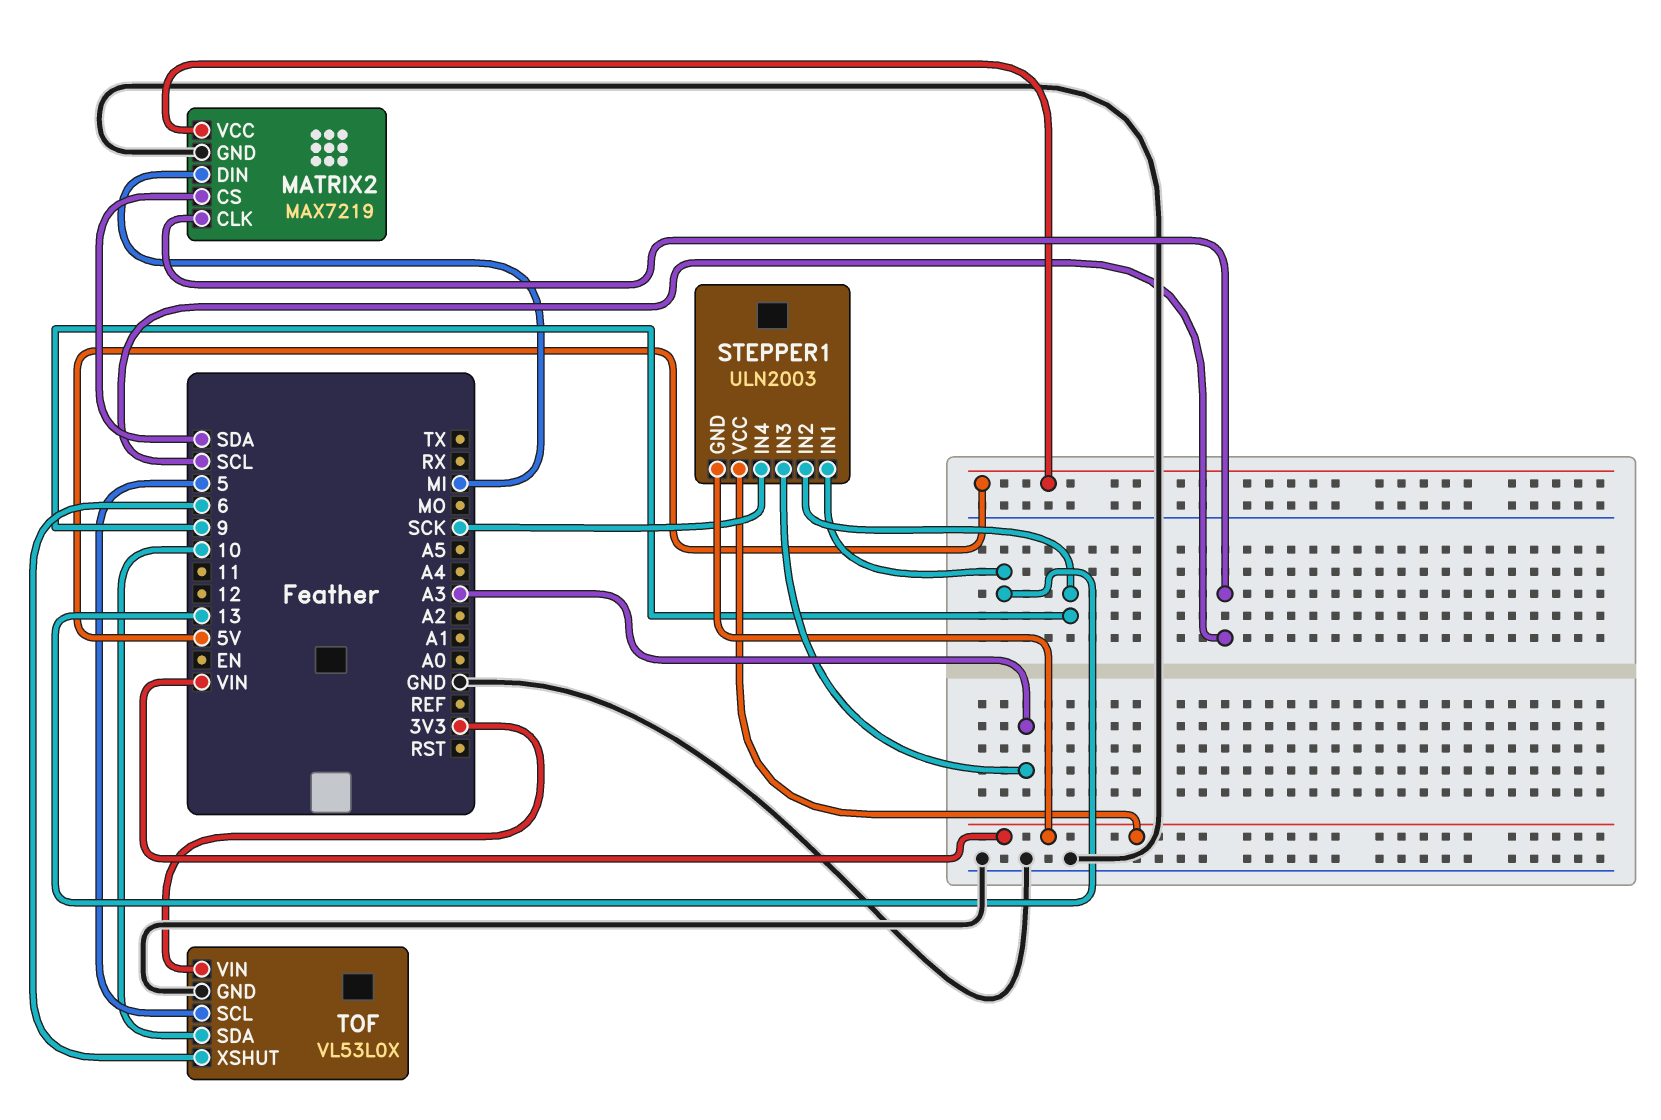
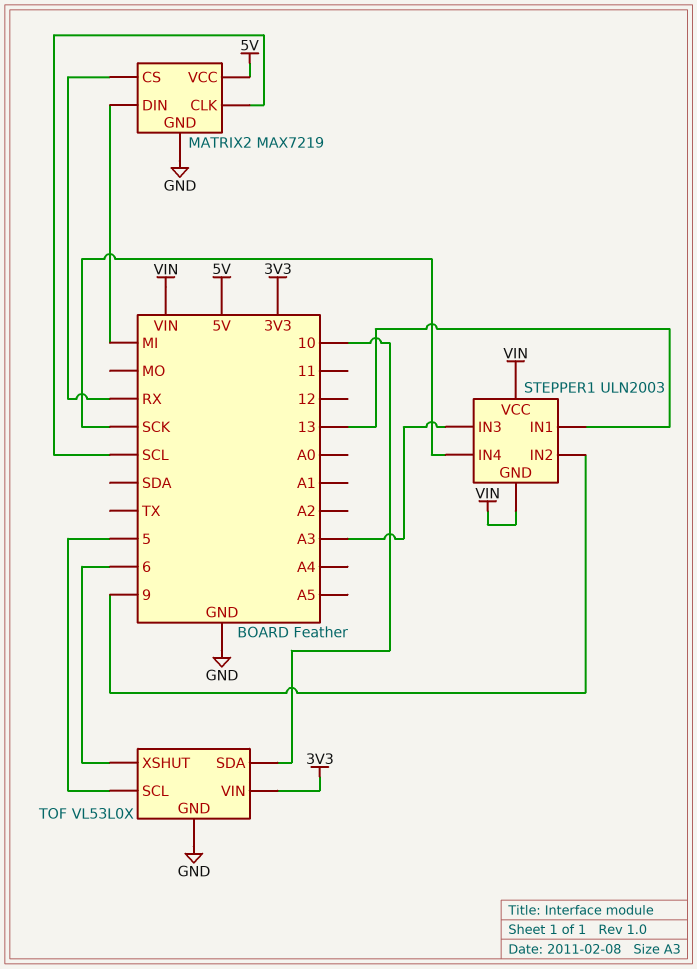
MATRIX2 pin CS: SDA -> RX

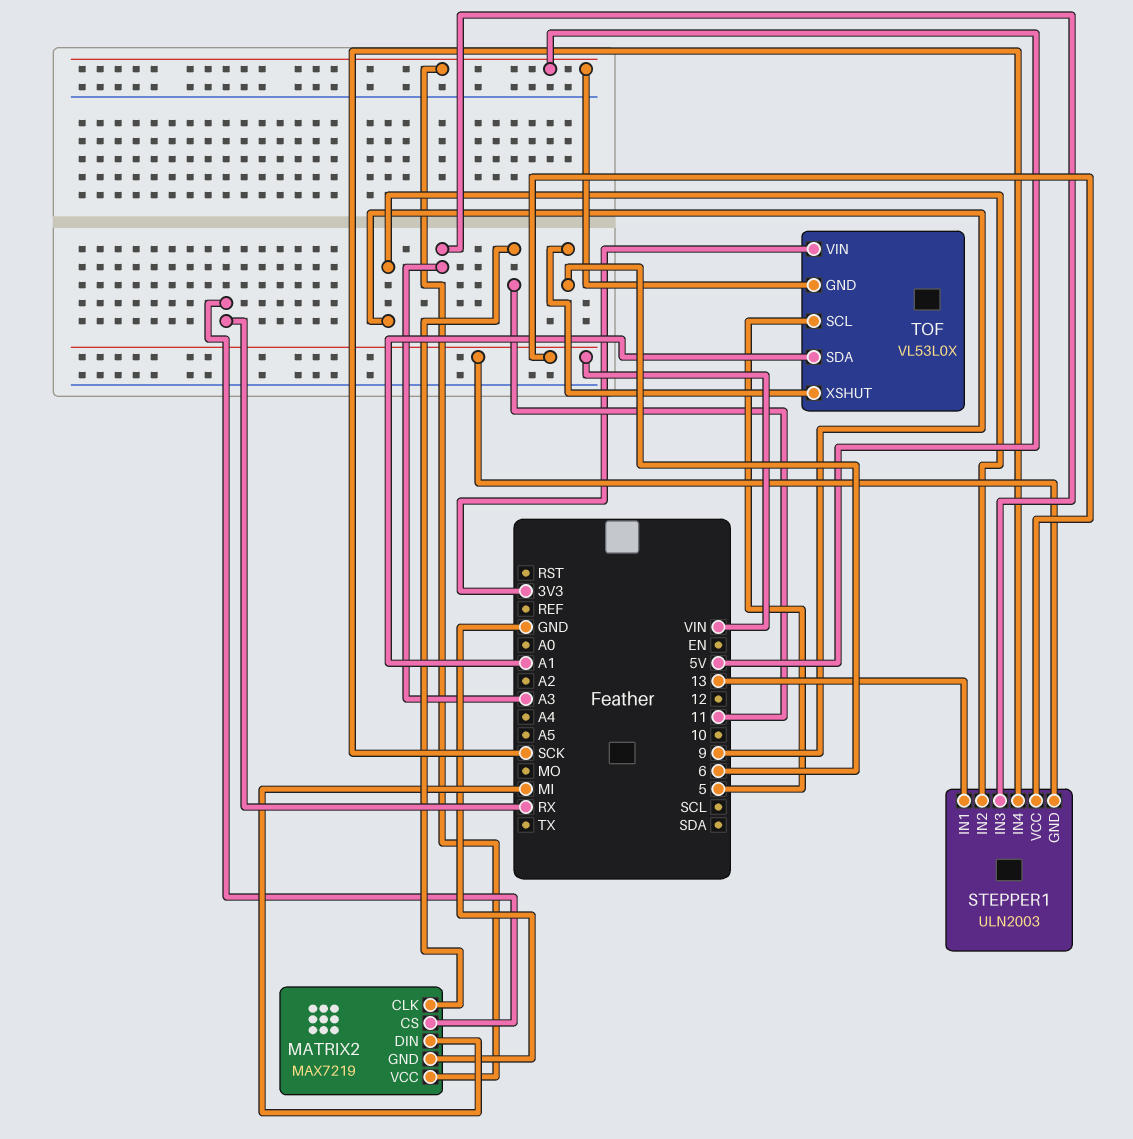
MATRIX2 pin CLK: SCL -> 11
TOF pin GND: GND -> 5V
TOF pin SDA: 10 -> A1

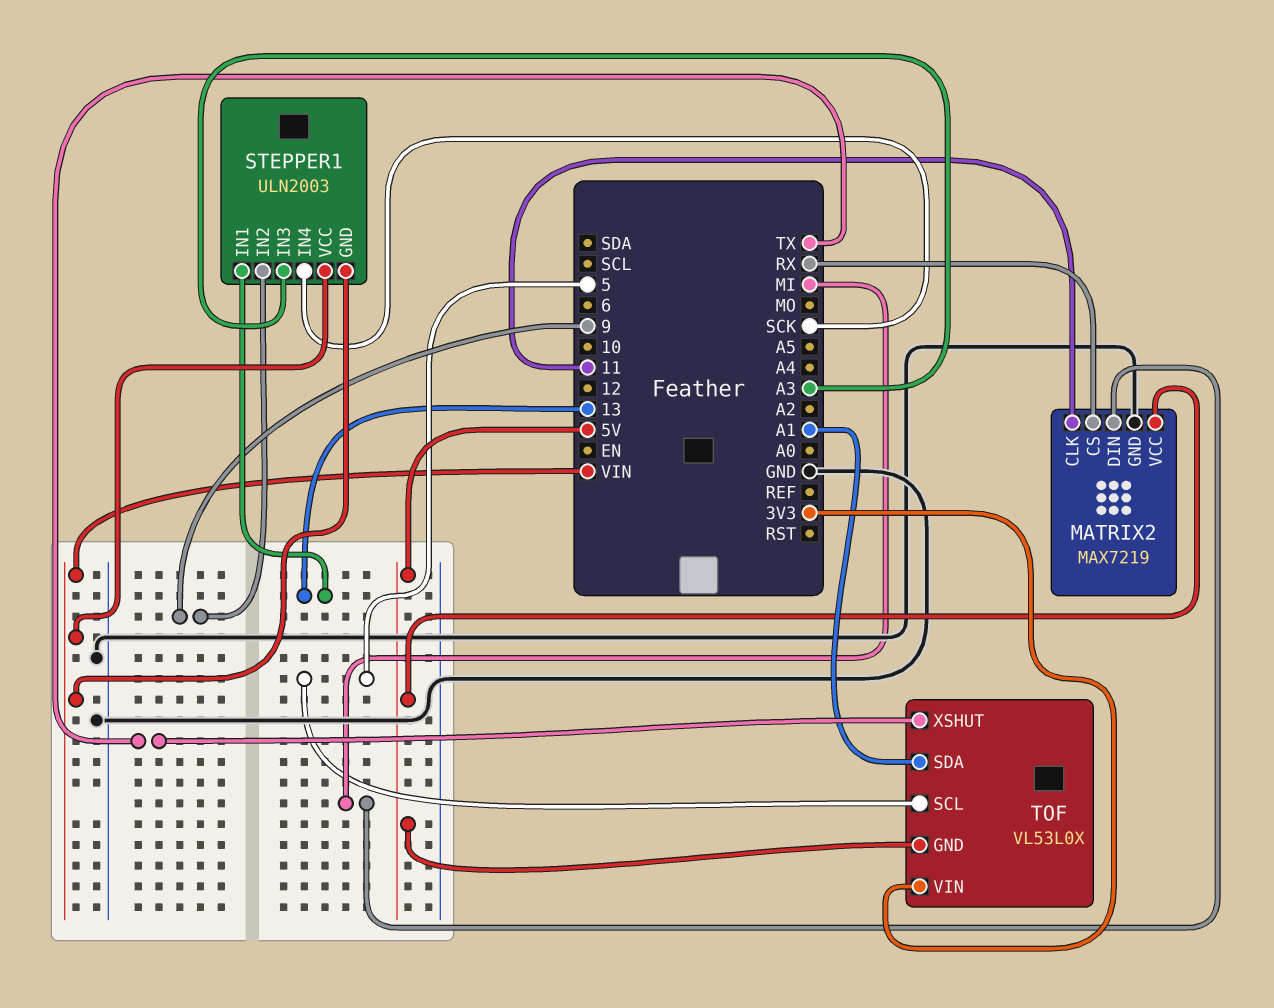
TOF pin XSHUT: 6 -> TX

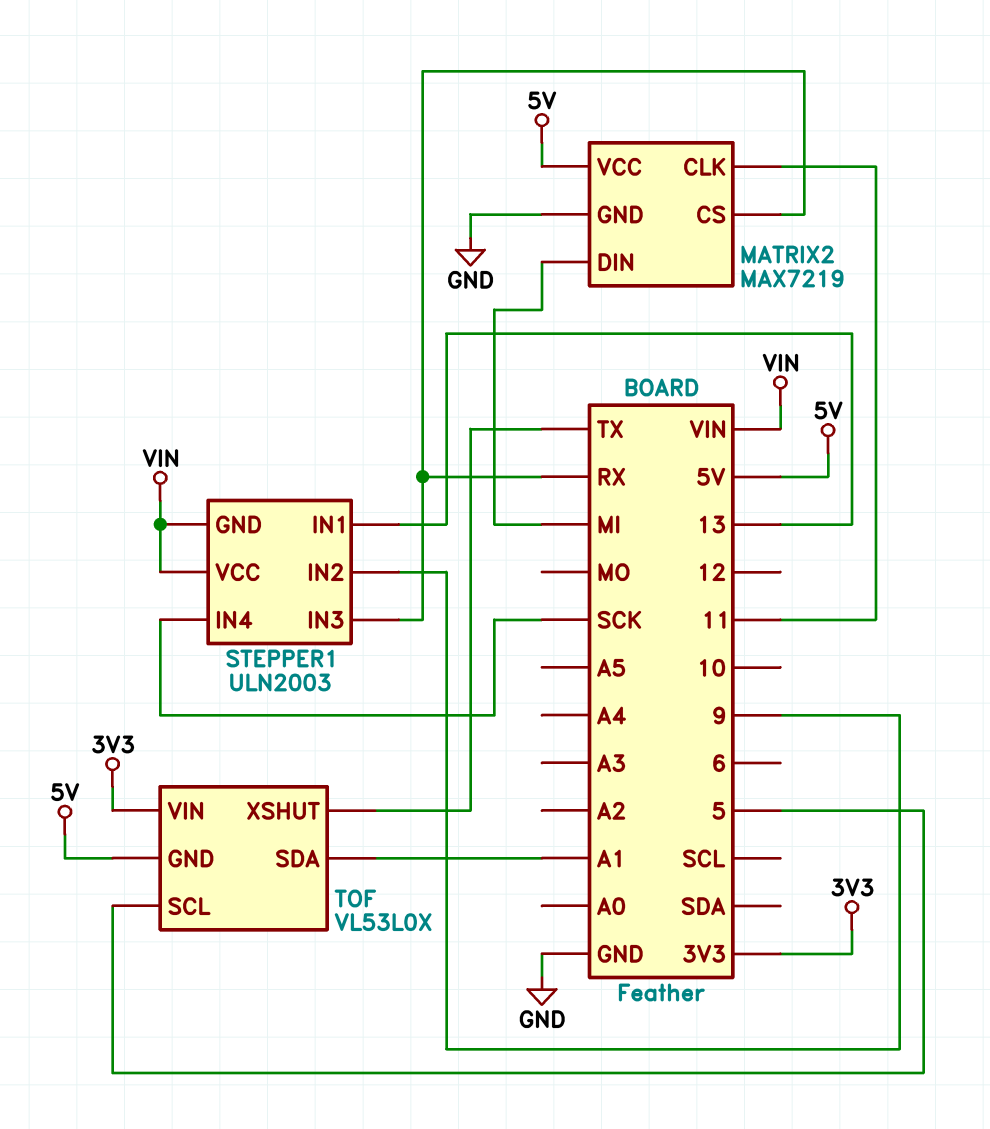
STEPPER1 pin IN3: A3 -> RX

